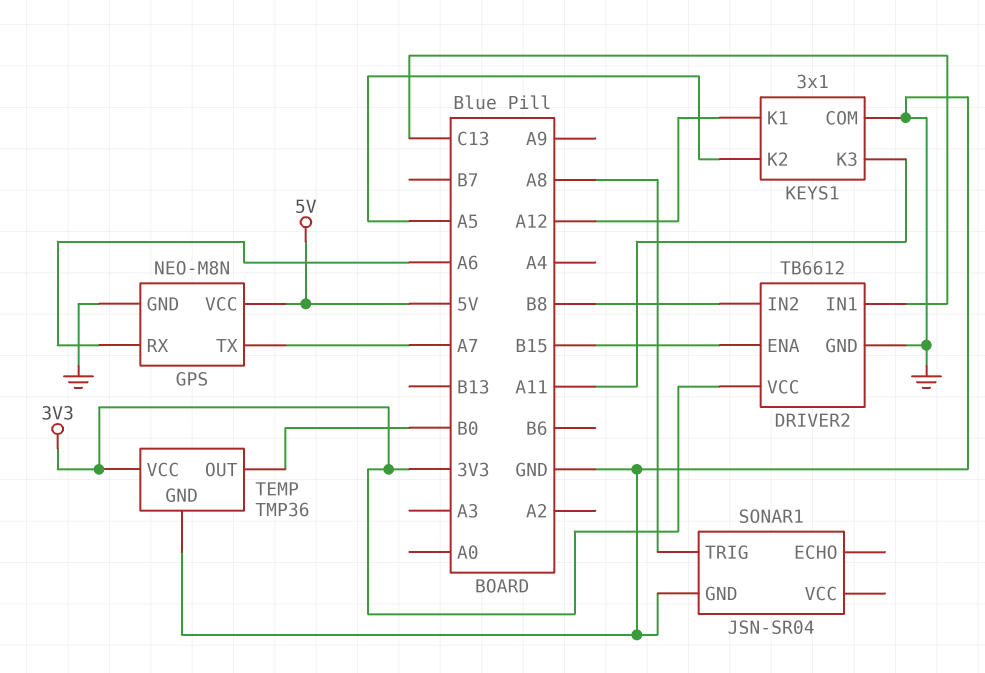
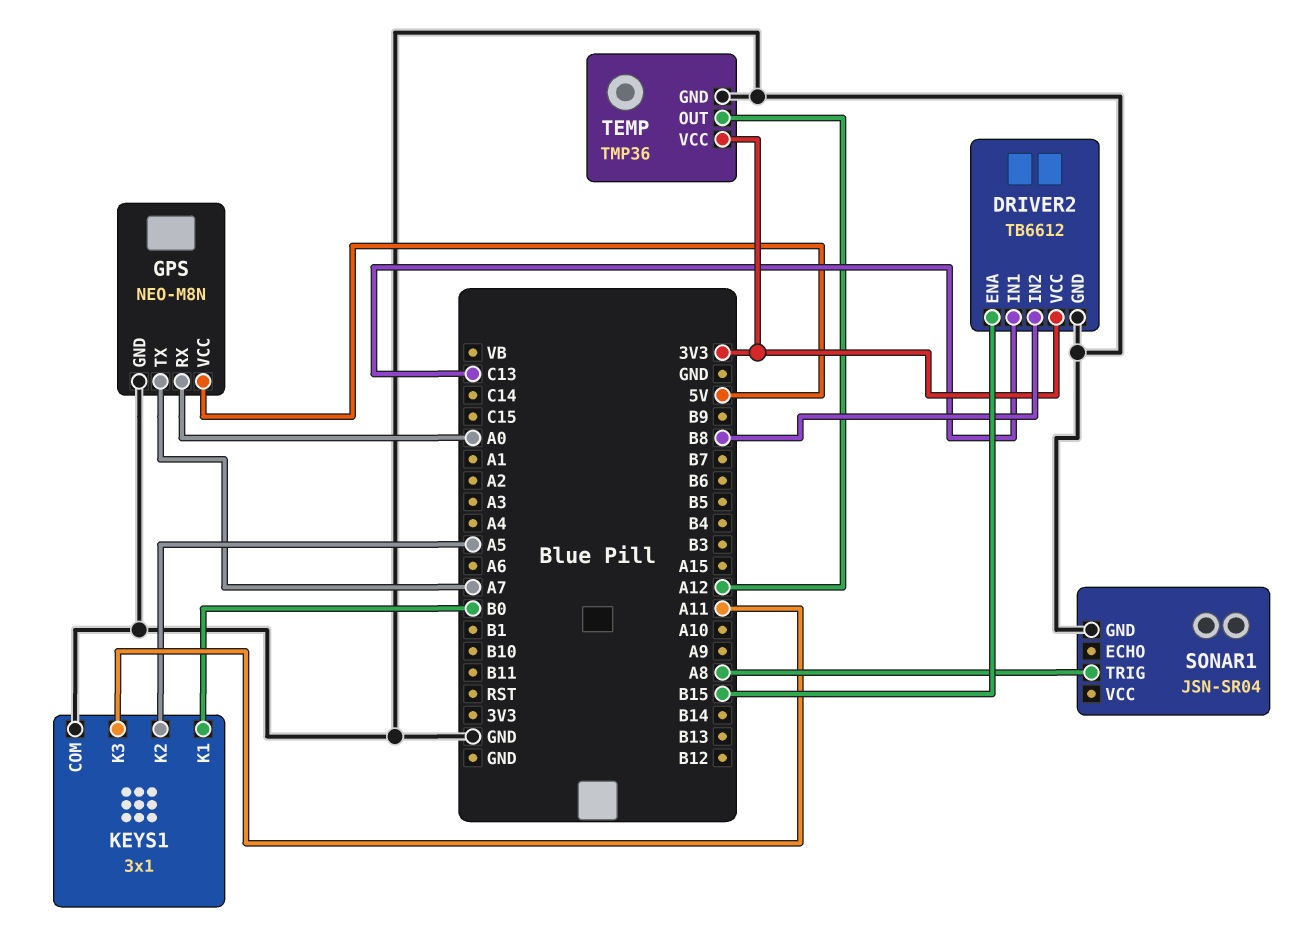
GPS pin RX: A6 -> A0
KEYS1 pin K1: A12 -> B0
TEMP pin OUT: B0 -> A12

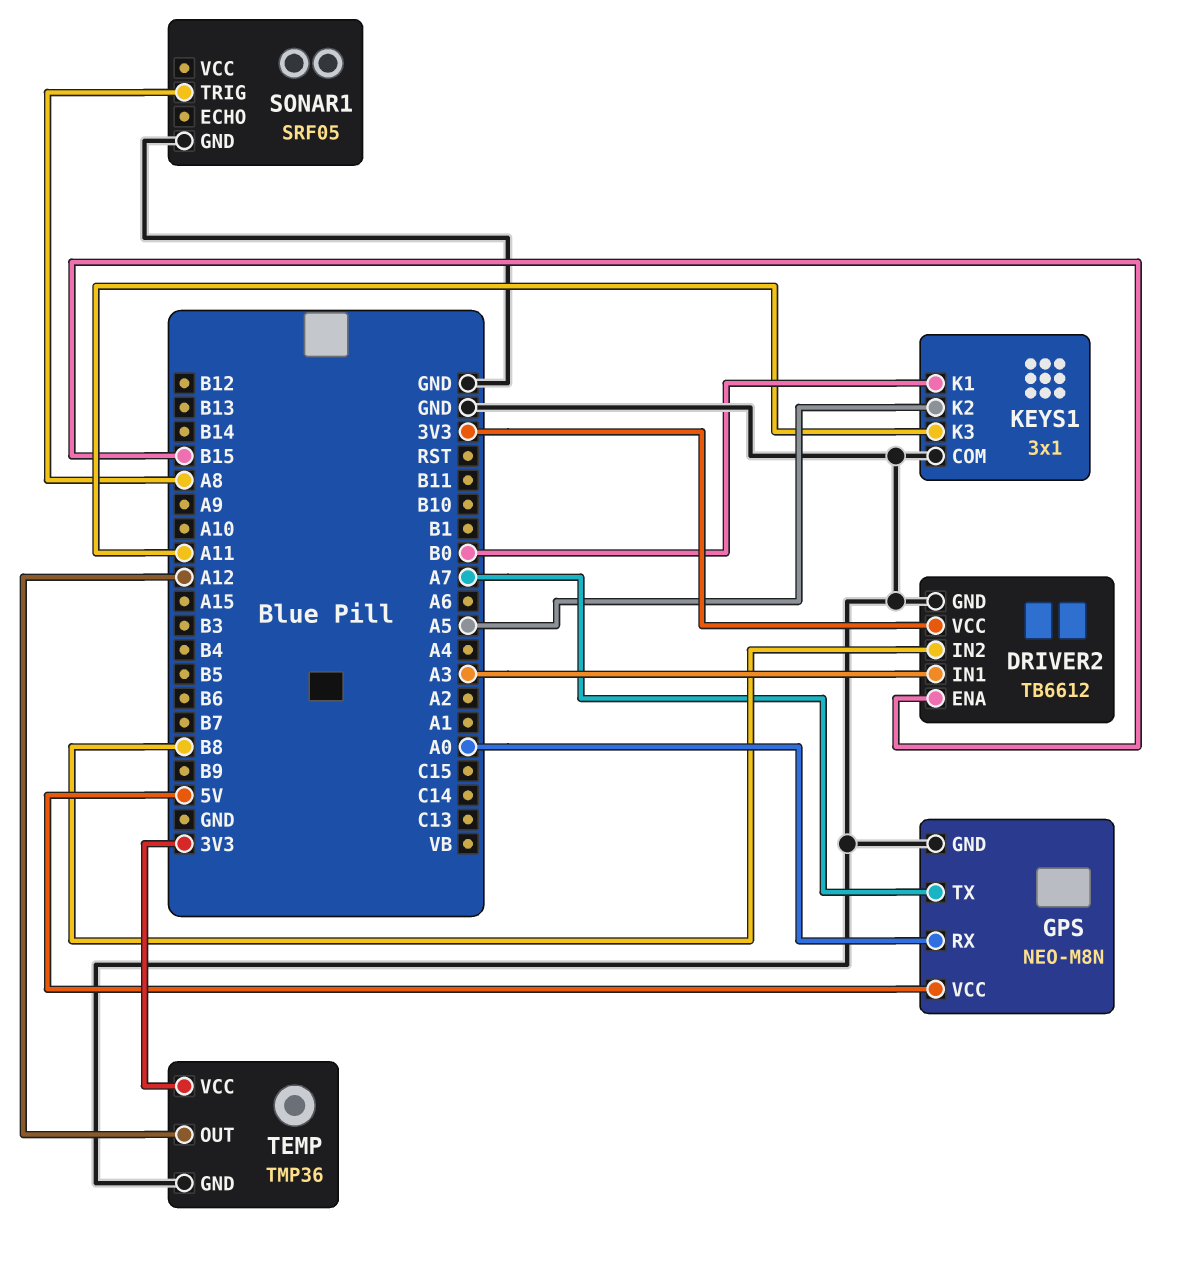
DRIVER2 pin IN1: C13 -> A3
SONAR1: JSN-SR04 -> SRF05

